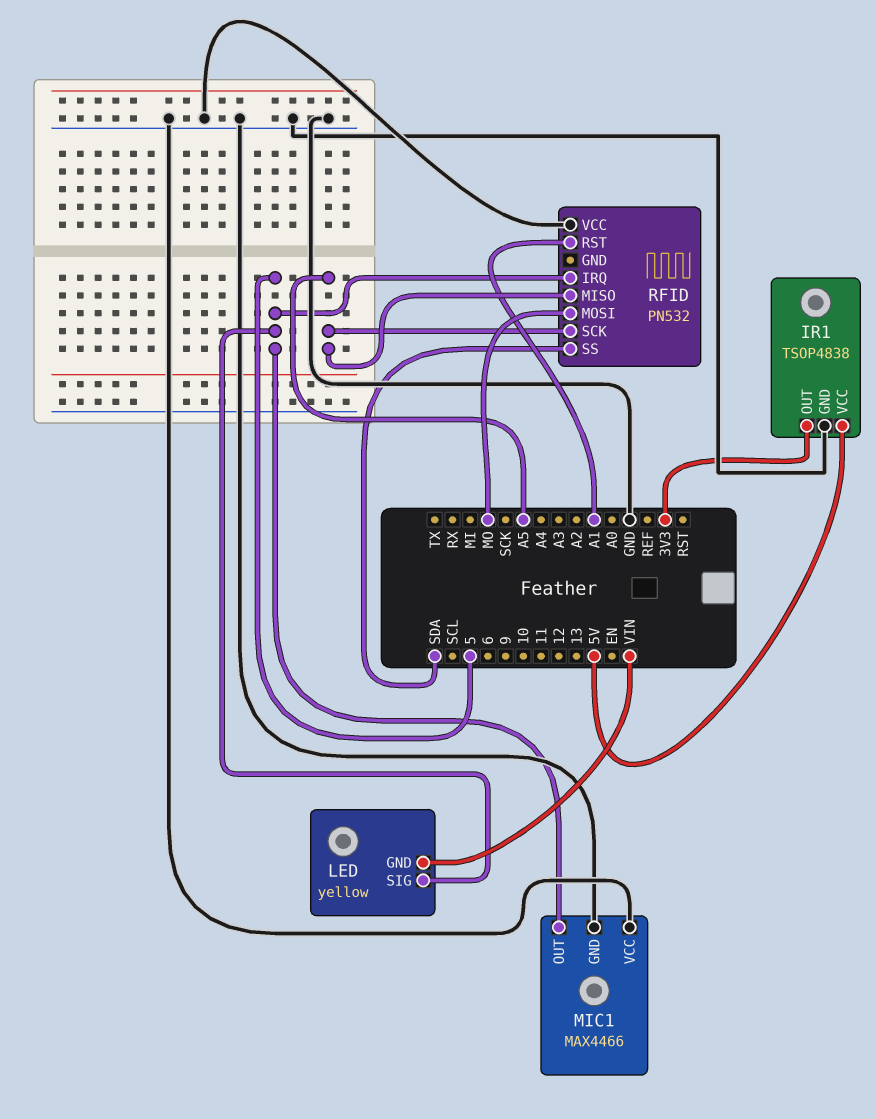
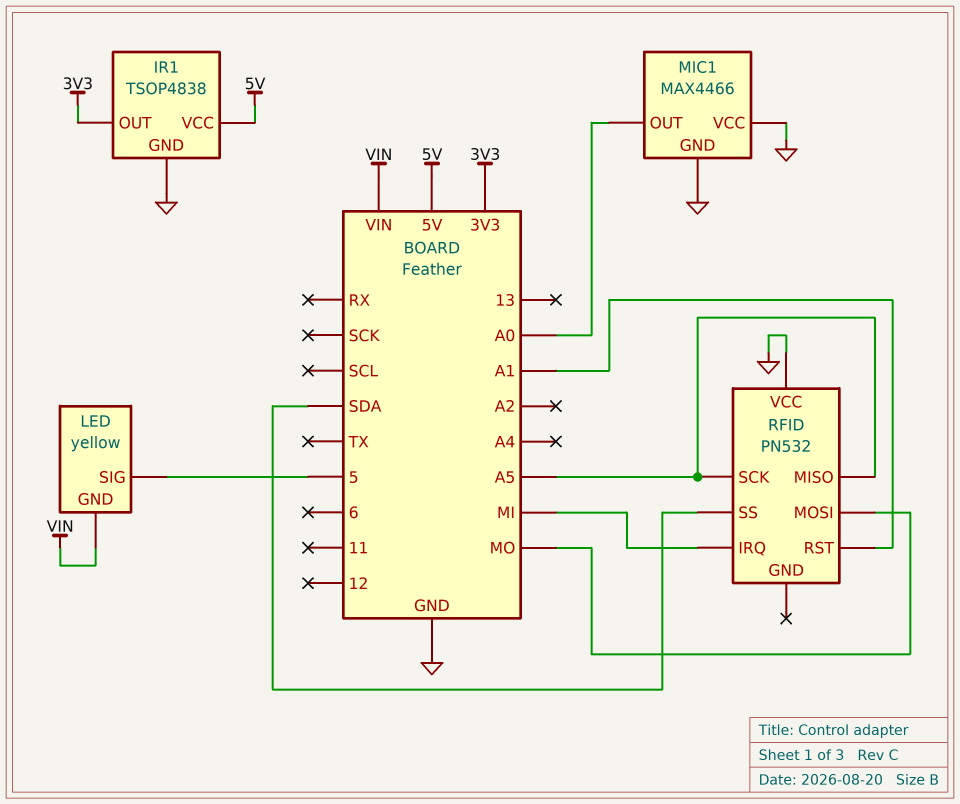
MIC1 pin OUT: 5 -> A0
RFID pin IRQ: 5 -> MI

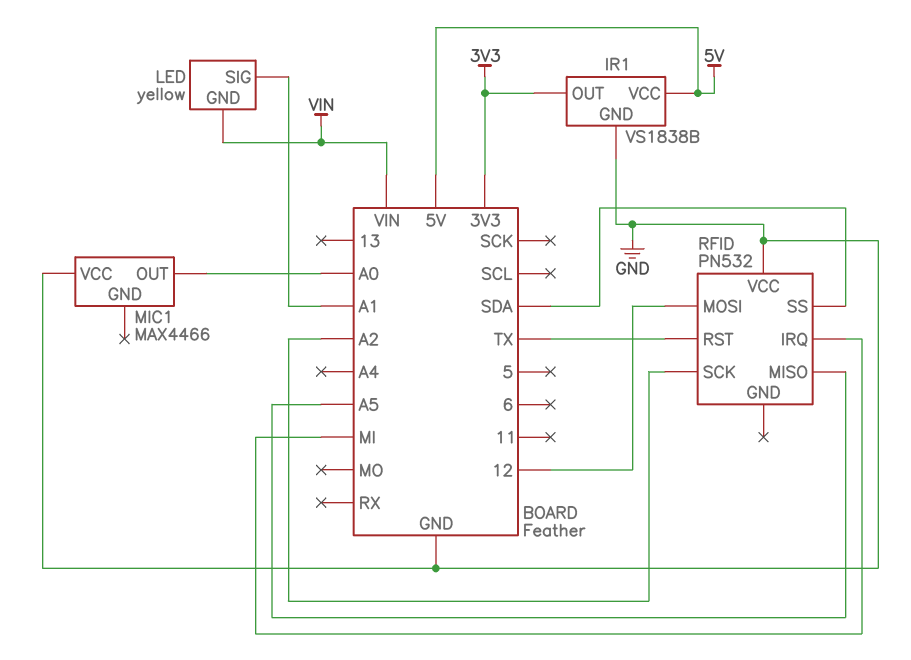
IR1: TSOP4838 -> VS1838B
LED pin SIG: 5 -> A1
MIC1 pin GND: GND -> none
RFID pin MOSI: MO -> 12
RFID pin RST: A1 -> TX
RFID pin SCK: A5 -> A2

